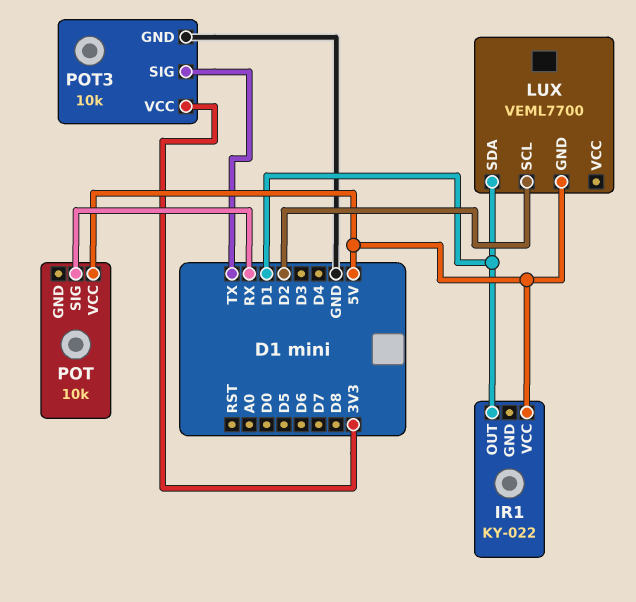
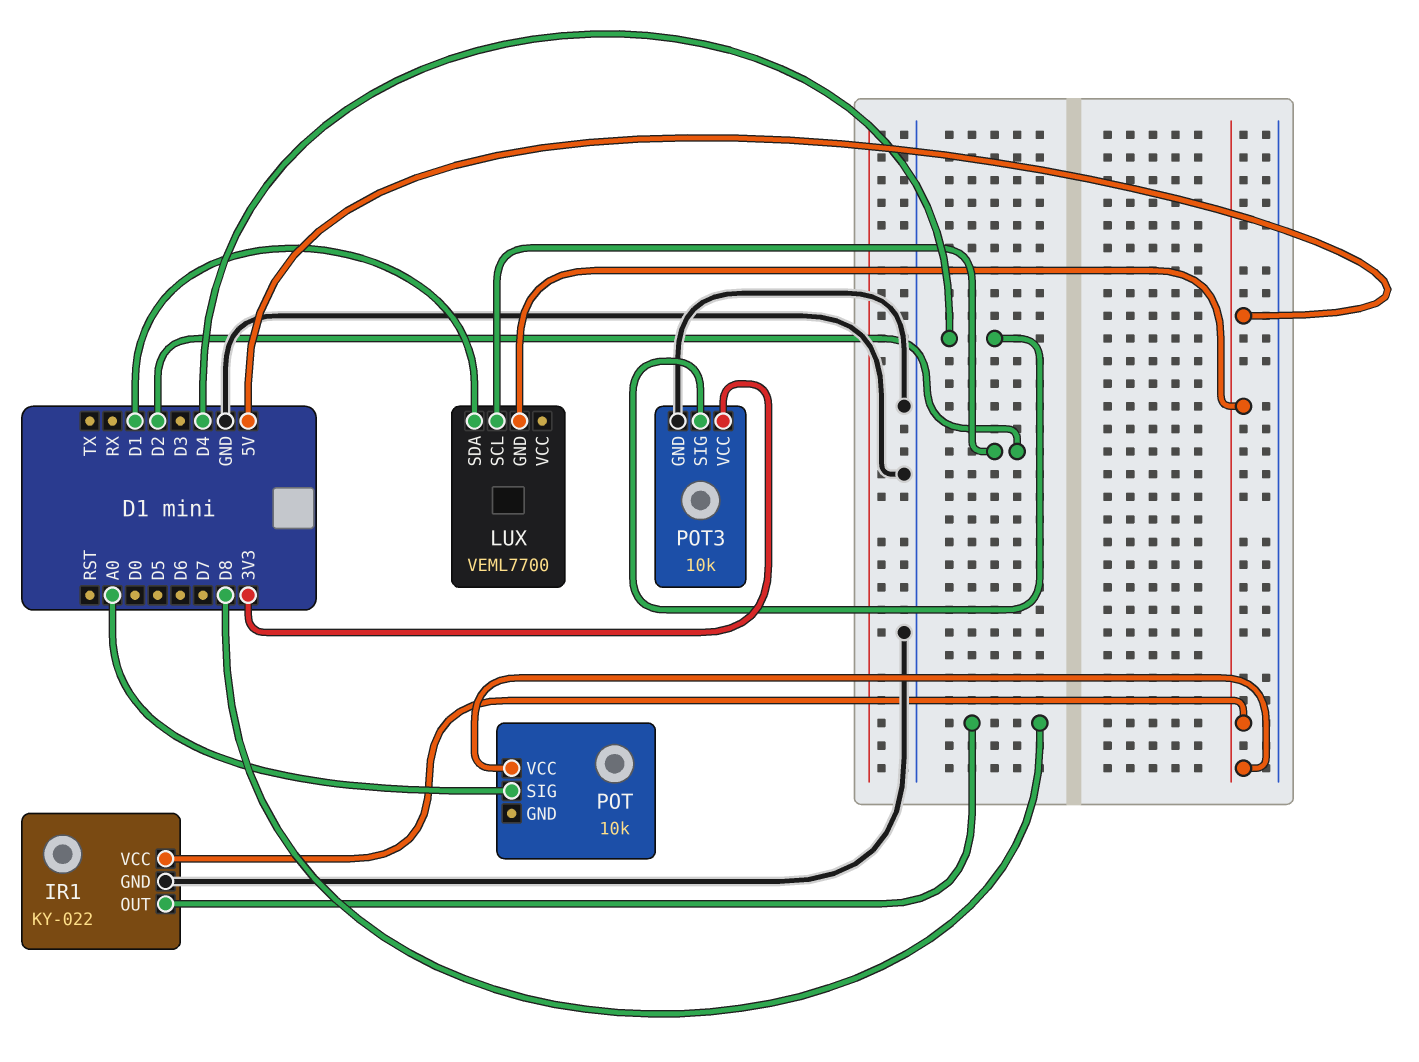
IR1 pin GND: none -> GND
IR1 pin OUT: D1 -> D8
POT pin SIG: RX -> A0
POT3 pin SIG: TX -> D4

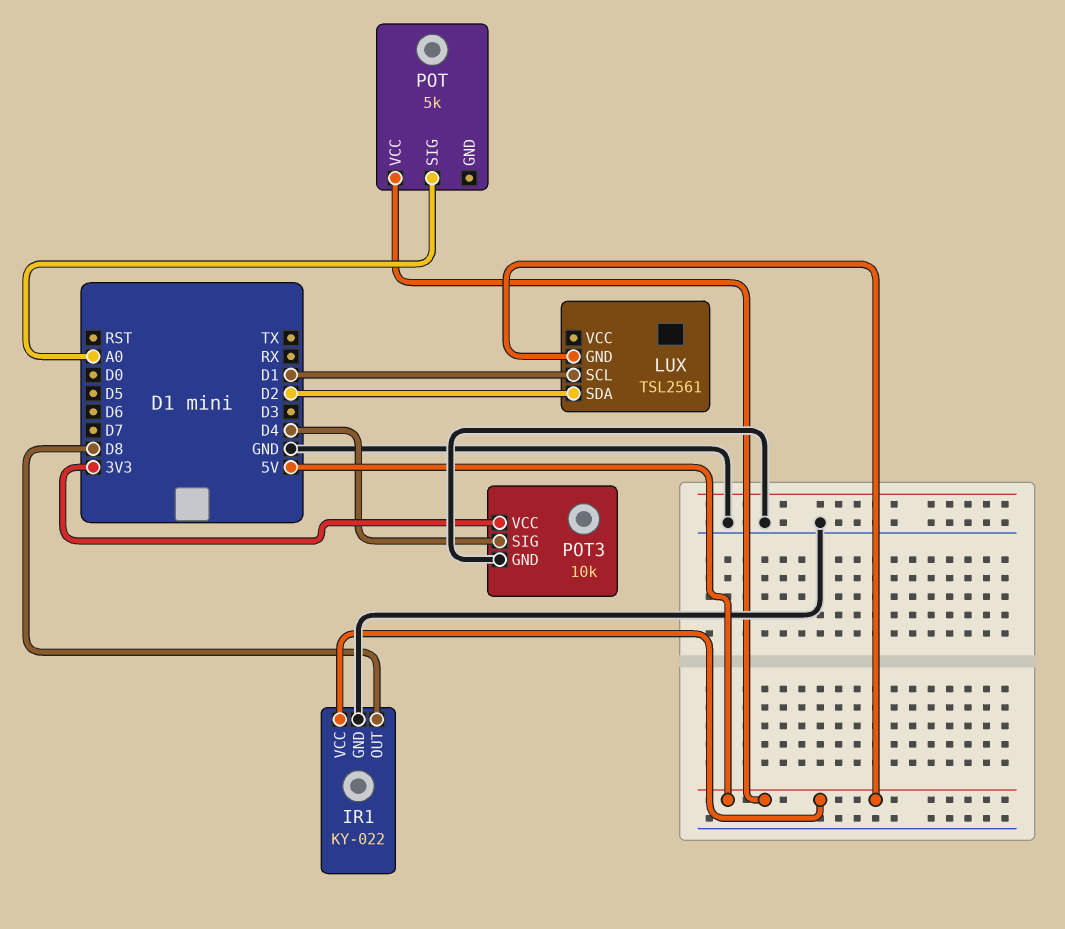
LUX: VEML7700 -> TSL2561
LUX pin SCL: D2 -> D1
LUX pin SDA: D1 -> D2
POT: 10k -> 5k

